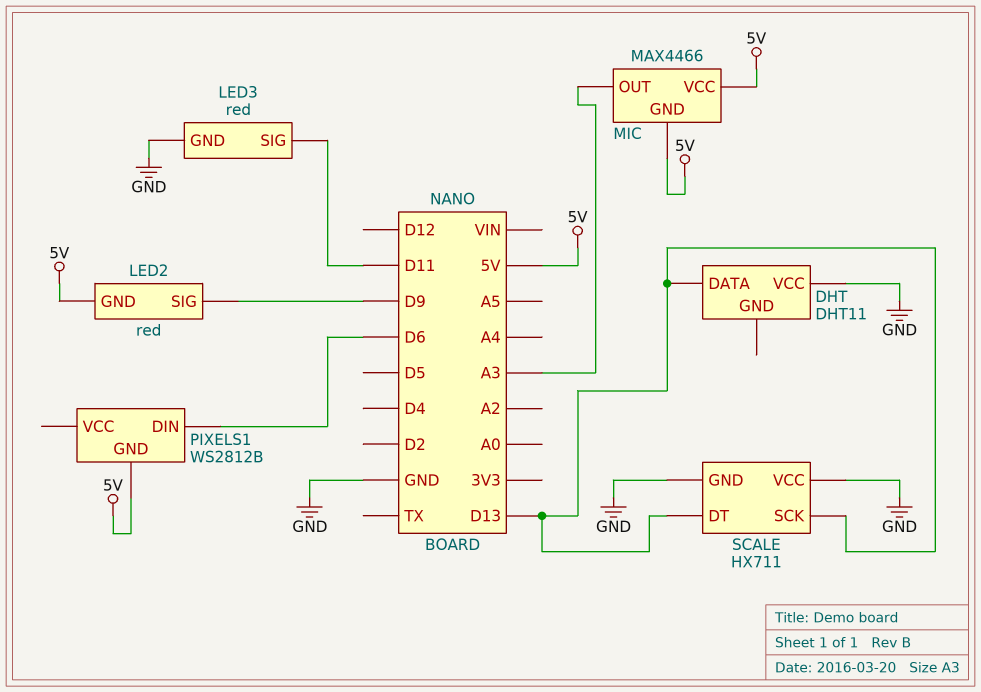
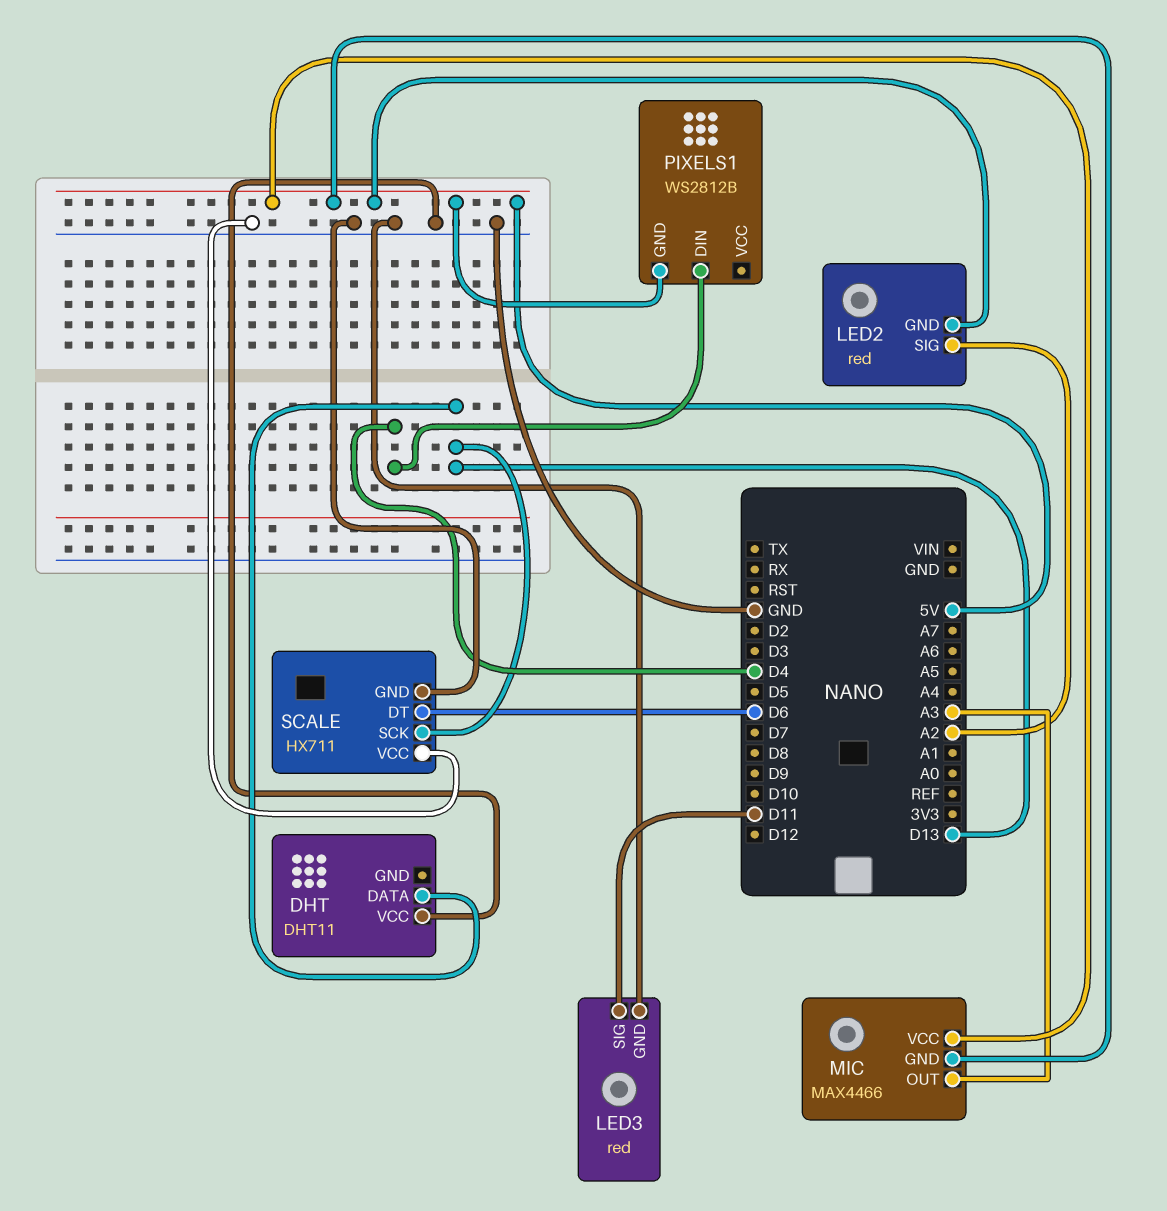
LED2 pin SIG: D9 -> A2
PIXELS1 pin DIN: D6 -> D4
SCALE pin DT: D13 -> D6

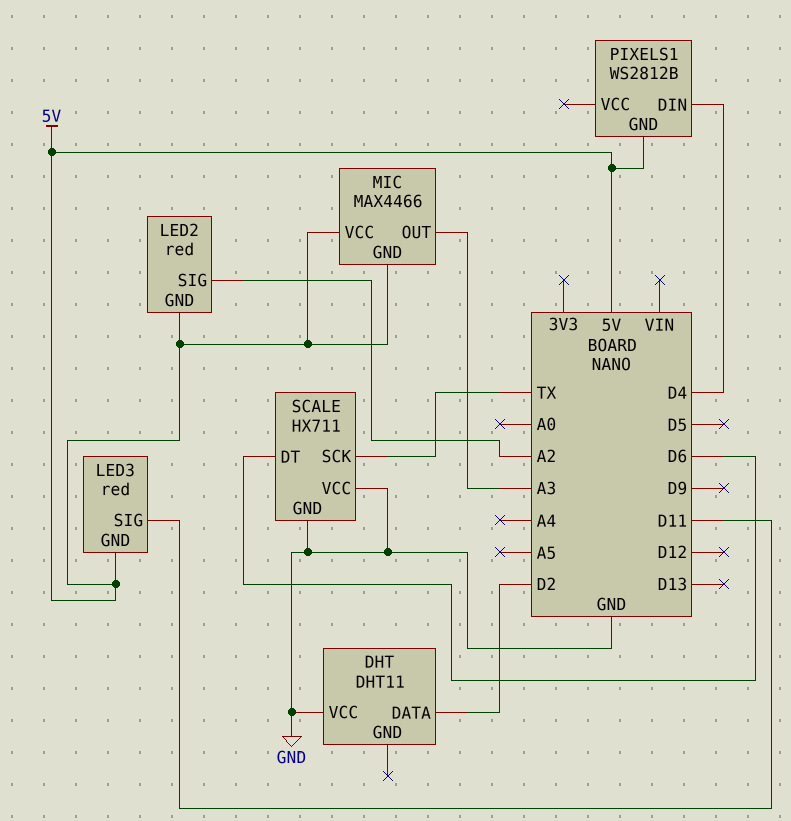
DHT pin DATA: D13 -> D2
LED3 pin GND: GND -> 5V
SCALE pin SCK: D13 -> TX

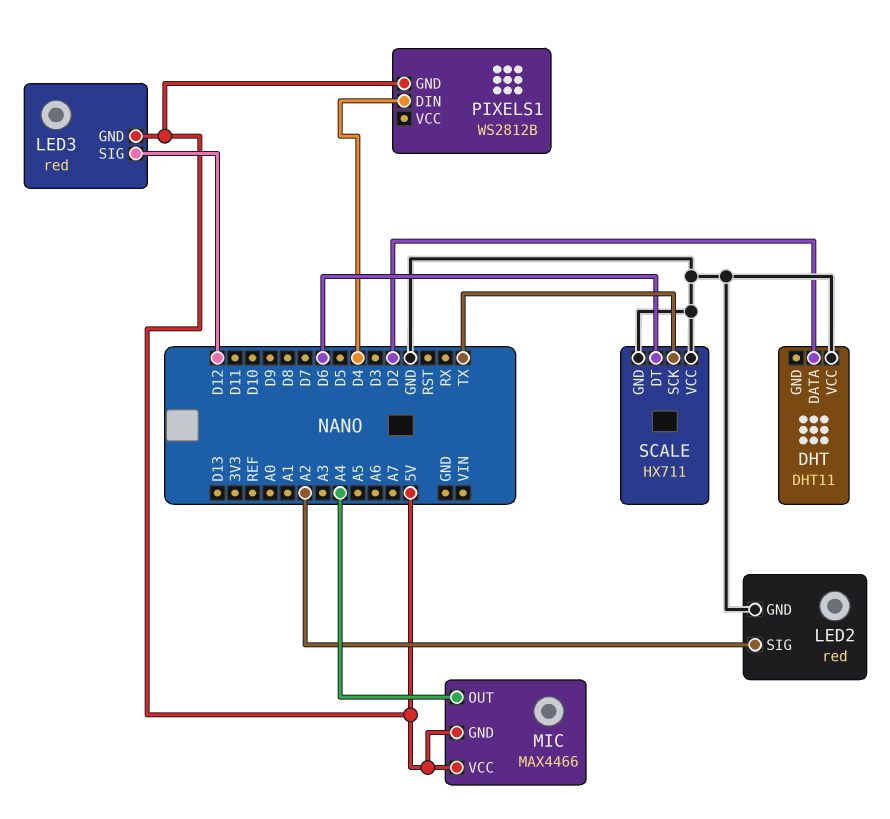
LED2 pin GND: 5V -> GND
LED3 pin SIG: D11 -> D12
MIC pin OUT: A3 -> A4

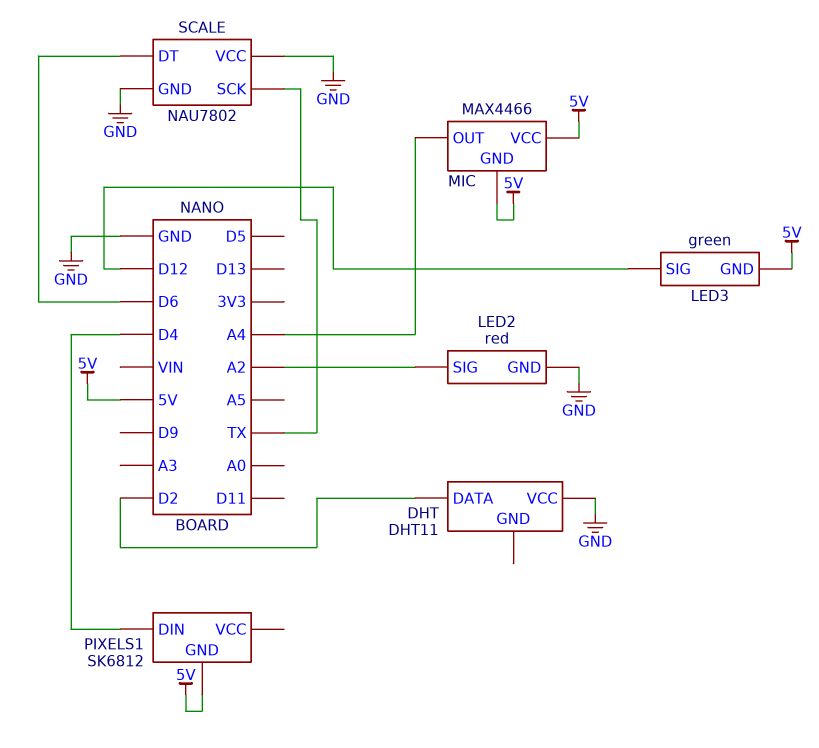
LED3: red -> green
PIXELS1: WS2812B -> SK6812
SCALE: HX711 -> NAU7802

